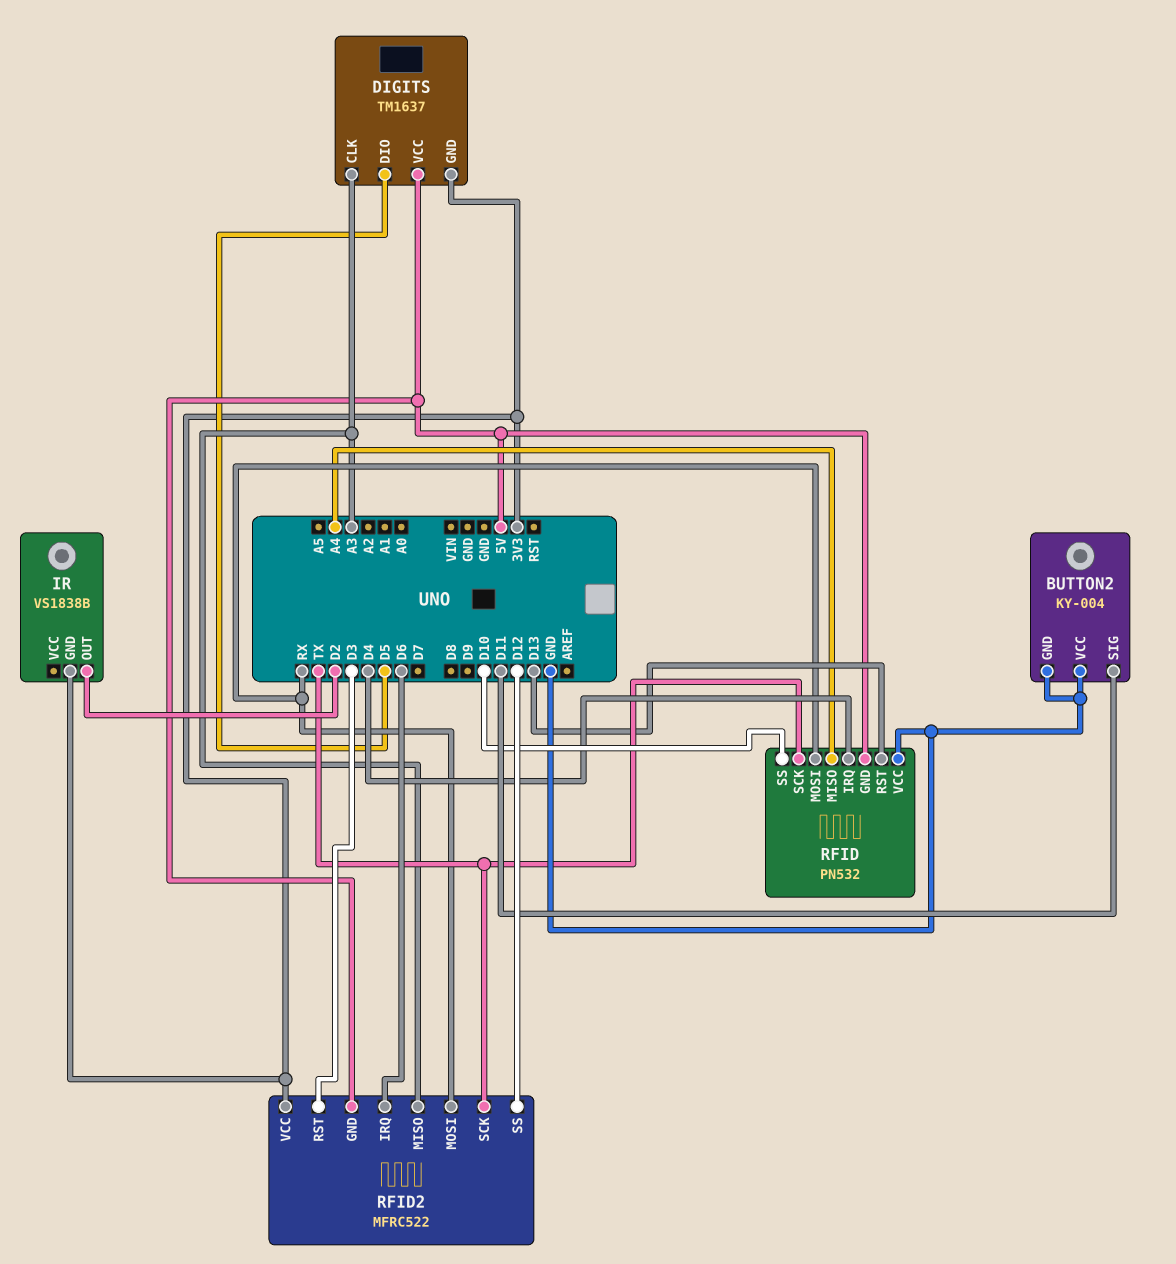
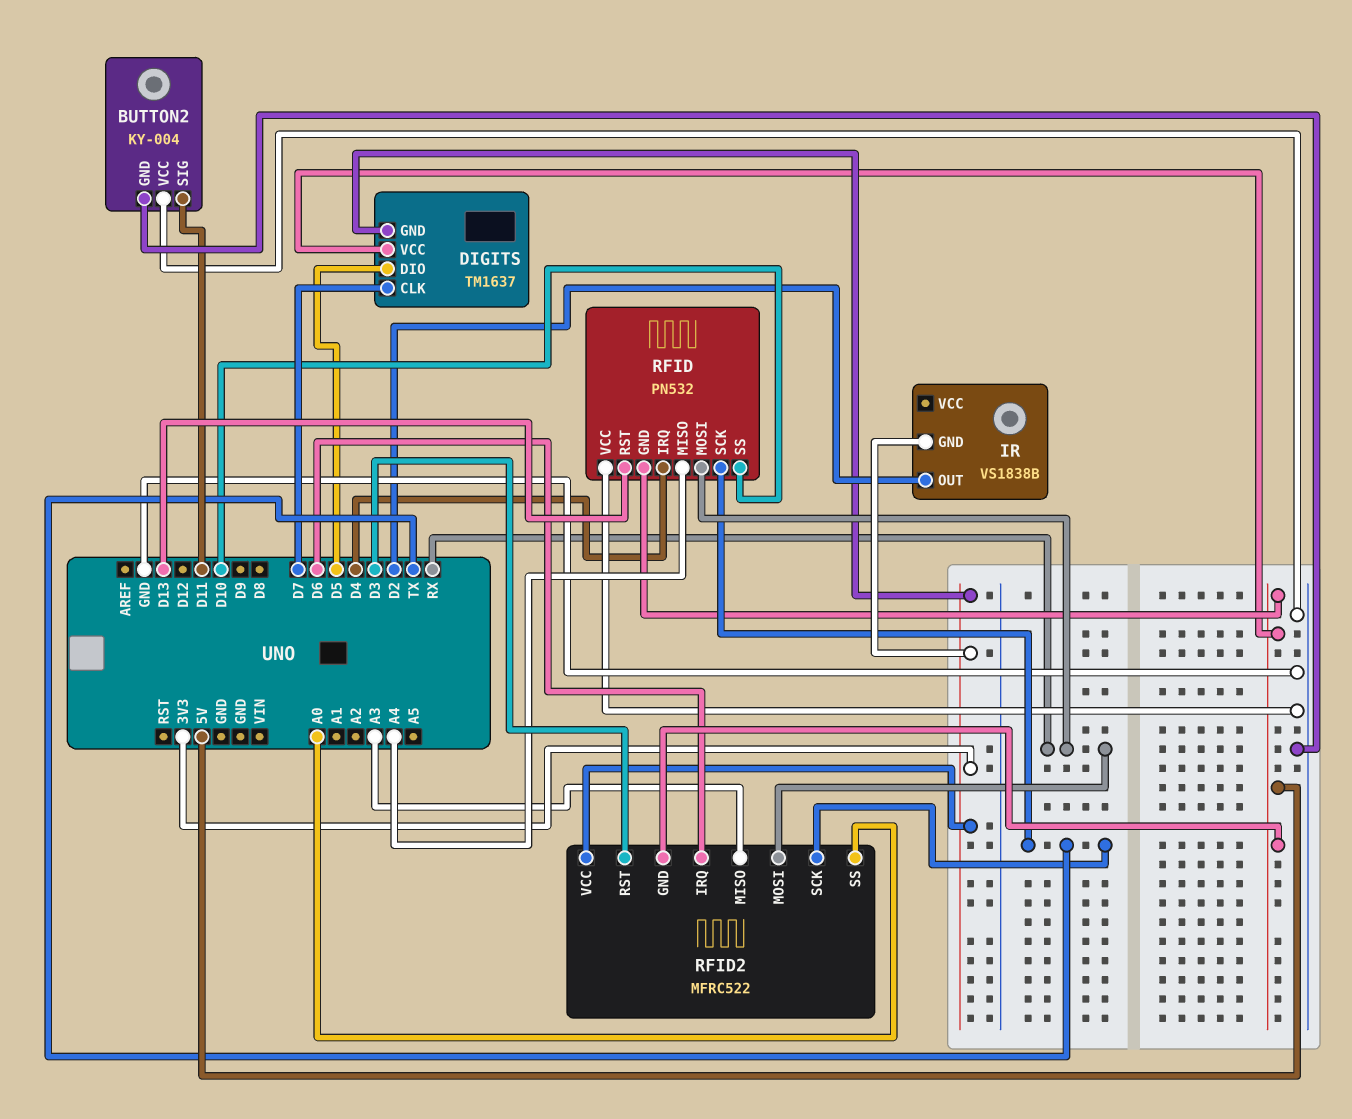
DIGITS pin CLK: A3 -> D7
RFID2 pin SS: D12 -> A0

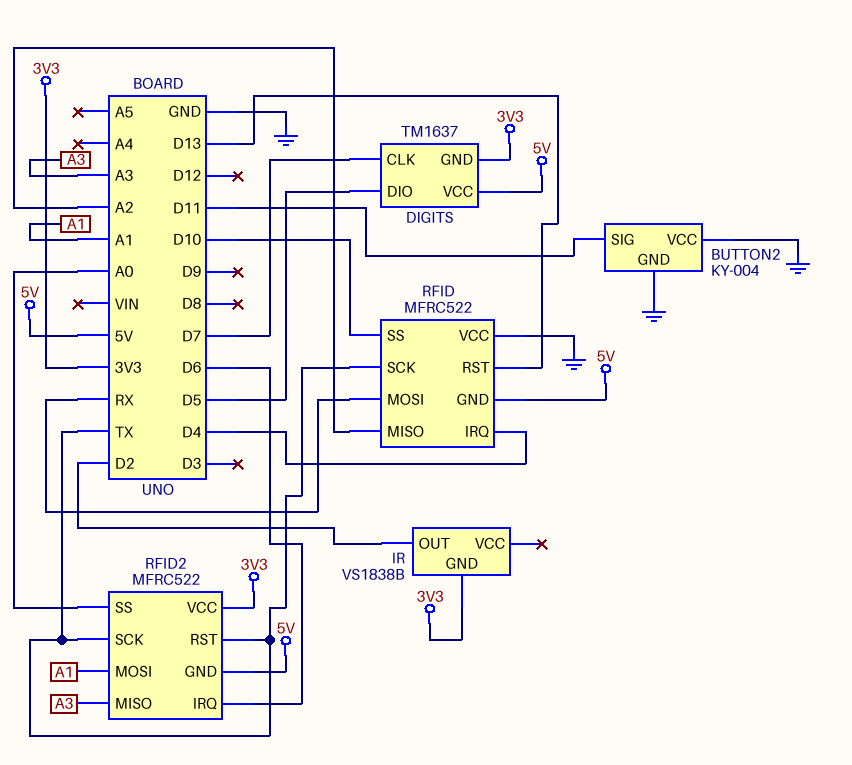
RFID: PN532 -> MFRC522
RFID pin MISO: A4 -> A2
RFID2 pin MOSI: RX -> A1
RFID2 pin RST: D3 -> TX

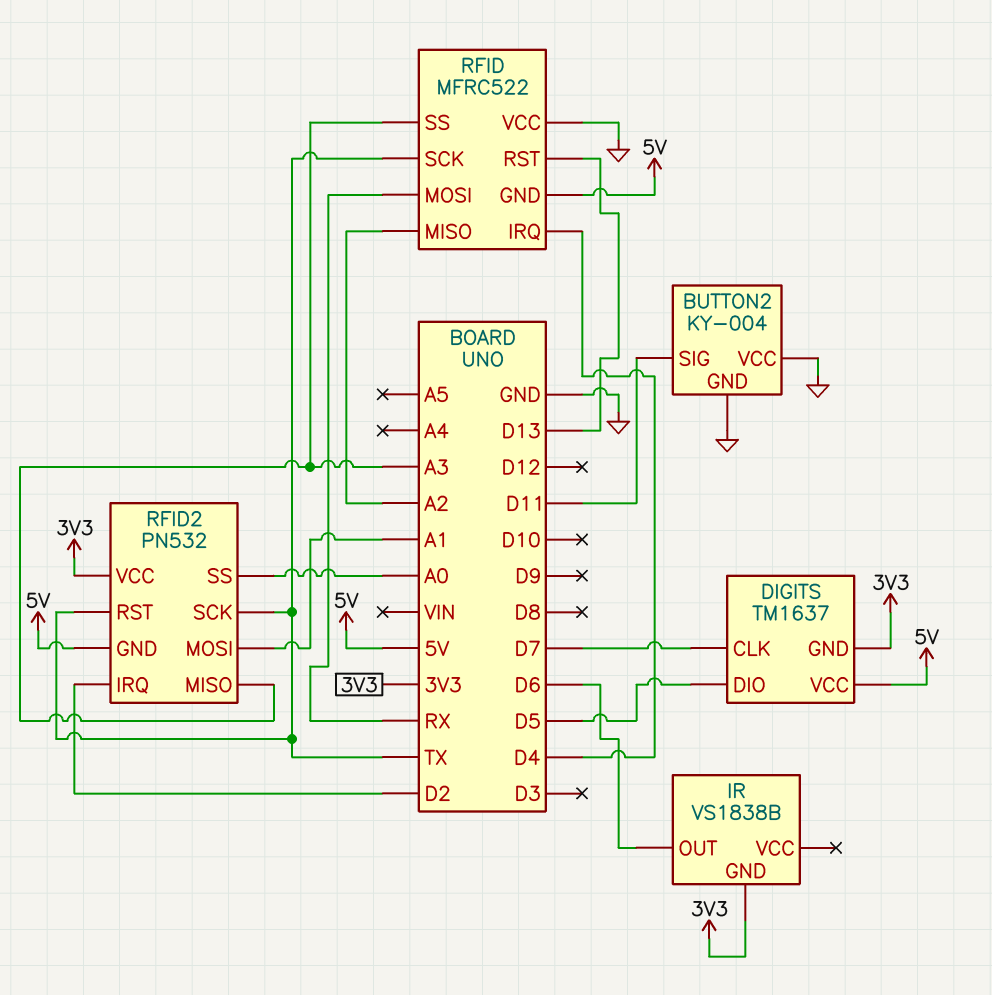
IR pin OUT: D2 -> D6
RFID pin SS: D10 -> A3
RFID2: MFRC522 -> PN532
RFID2 pin IRQ: D6 -> D2

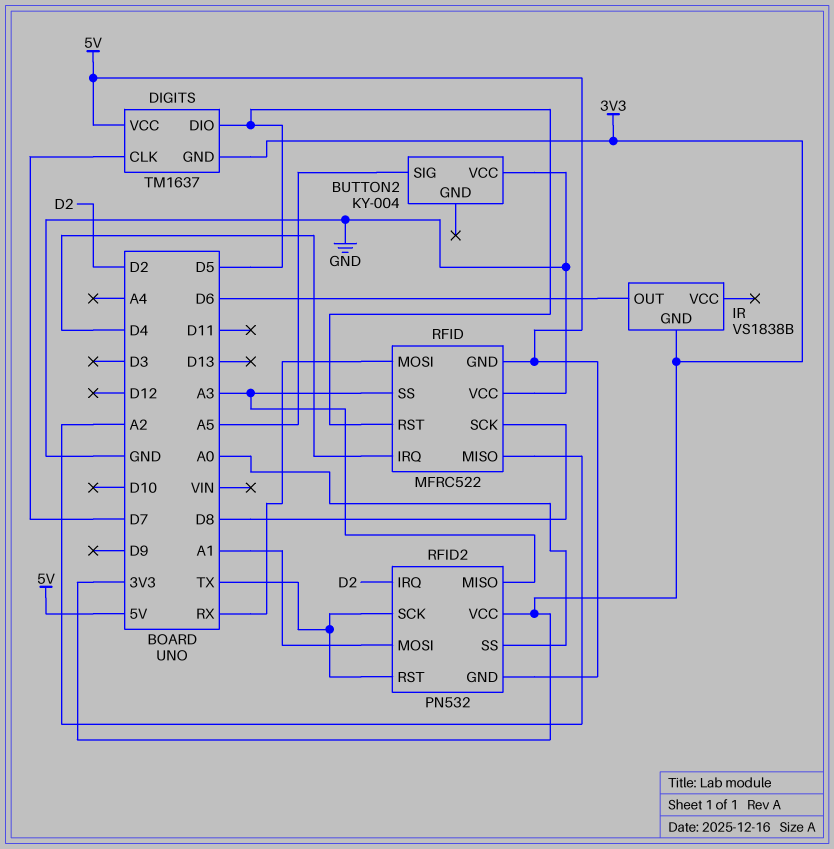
BUTTON2 pin GND: GND -> none
BUTTON2 pin SIG: D11 -> A5
RFID pin RST: D13 -> D5
RFID pin SCK: TX -> D8

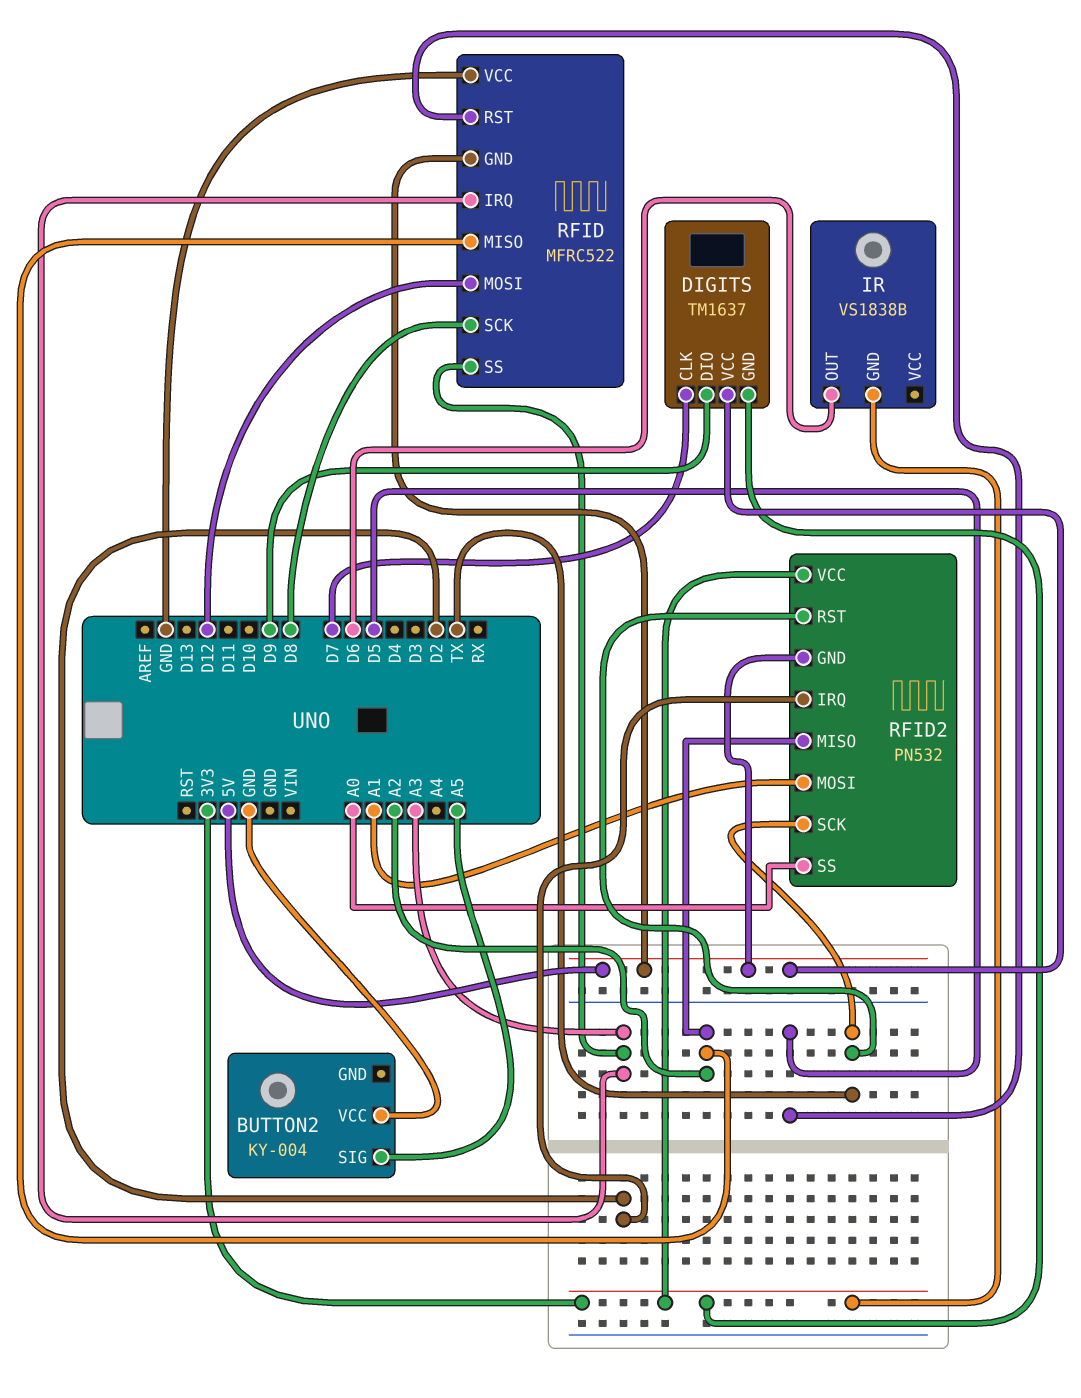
DIGITS pin DIO: D5 -> D9
RFID pin IRQ: D4 -> A3
RFID pin MOSI: RX -> D12
RFID2 pin MISO: A3 -> A2

